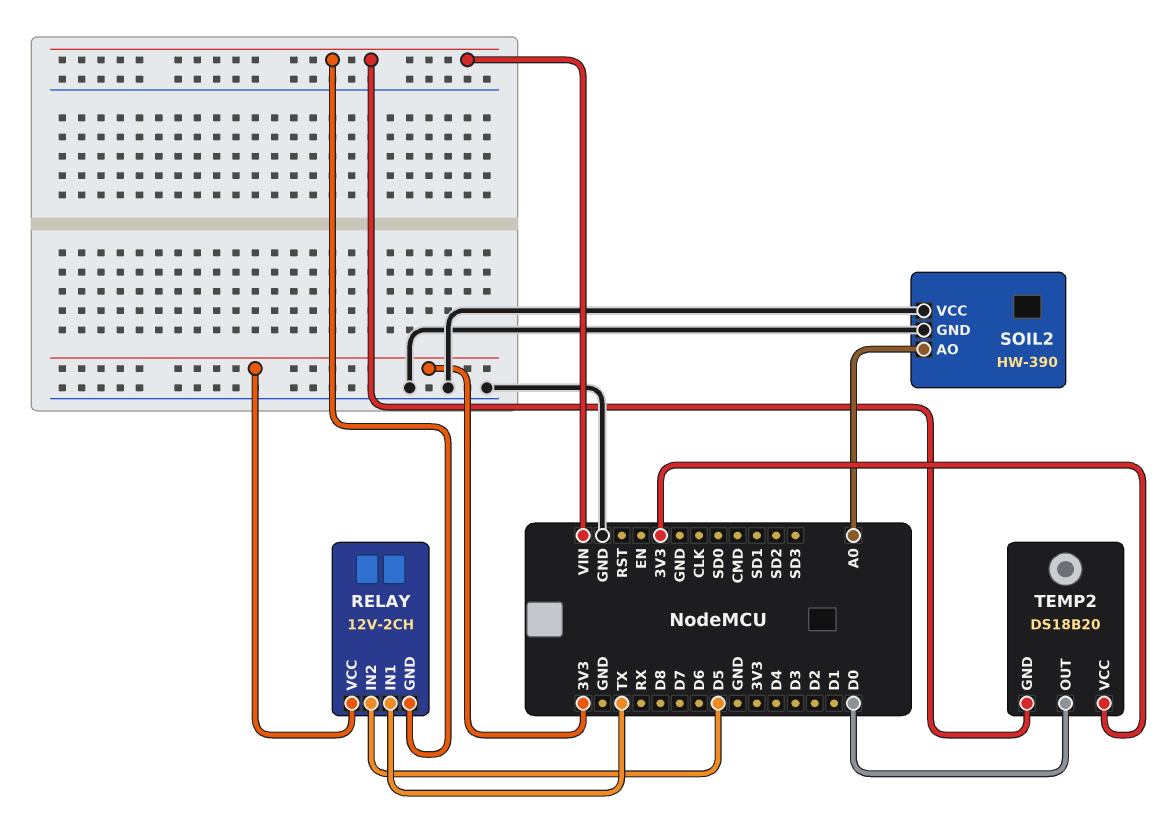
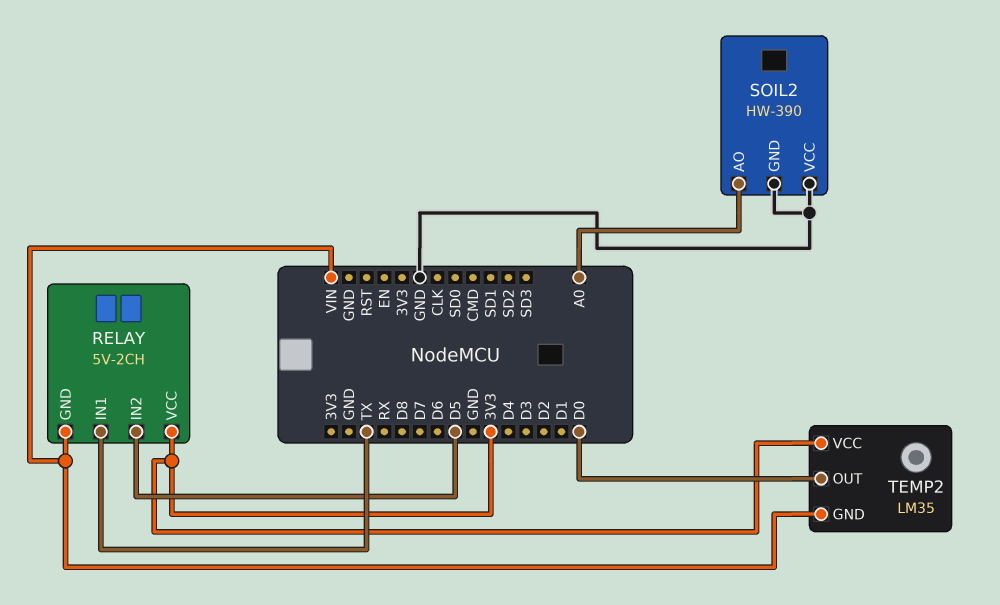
RELAY: 12V-2CH -> 5V-2CH
TEMP2: DS18B20 -> LM35

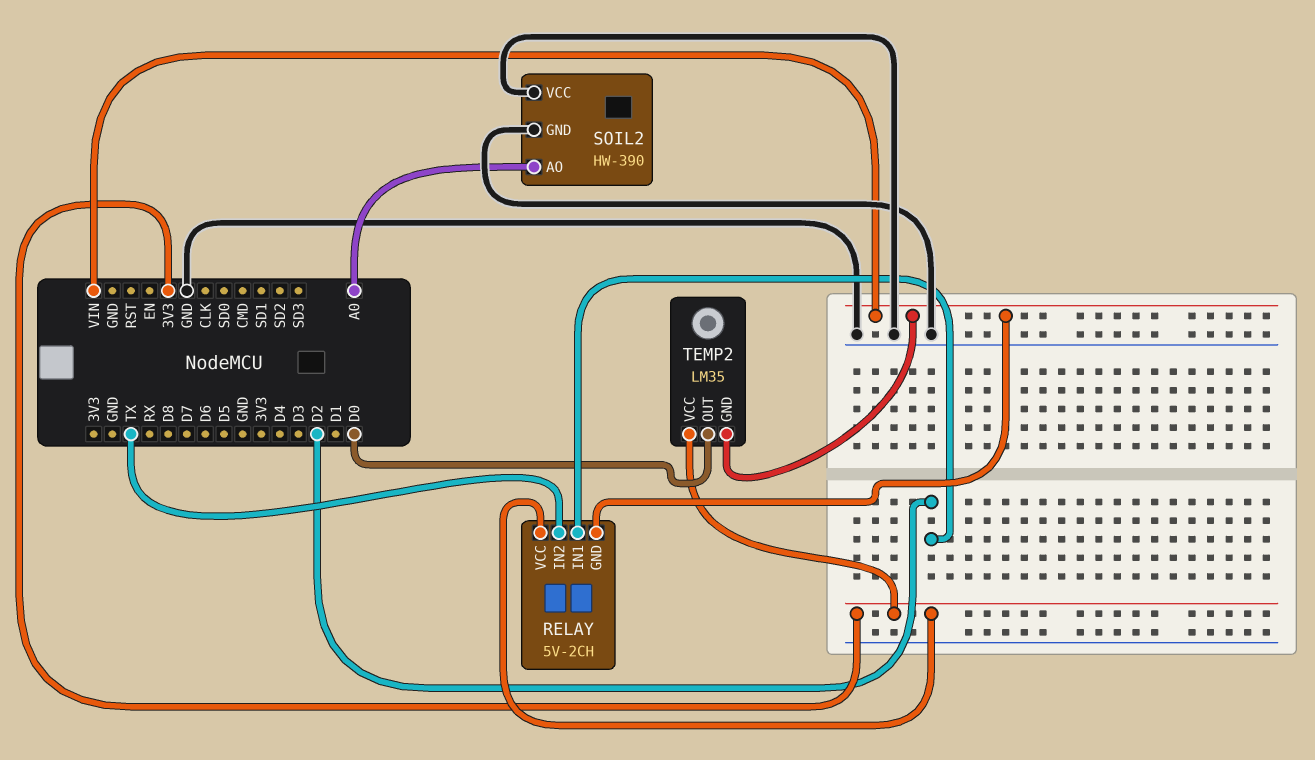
RELAY pin IN1: TX -> D2
RELAY pin IN2: D5 -> TX

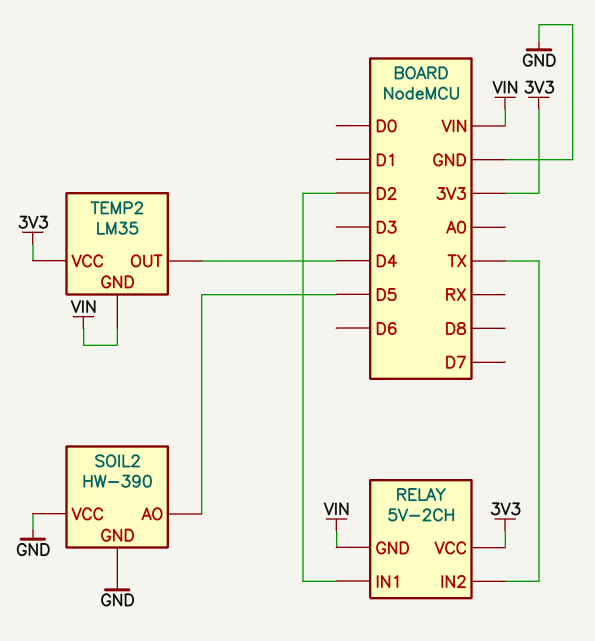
SOIL2 pin AO: A0 -> D5
TEMP2 pin OUT: D0 -> D4

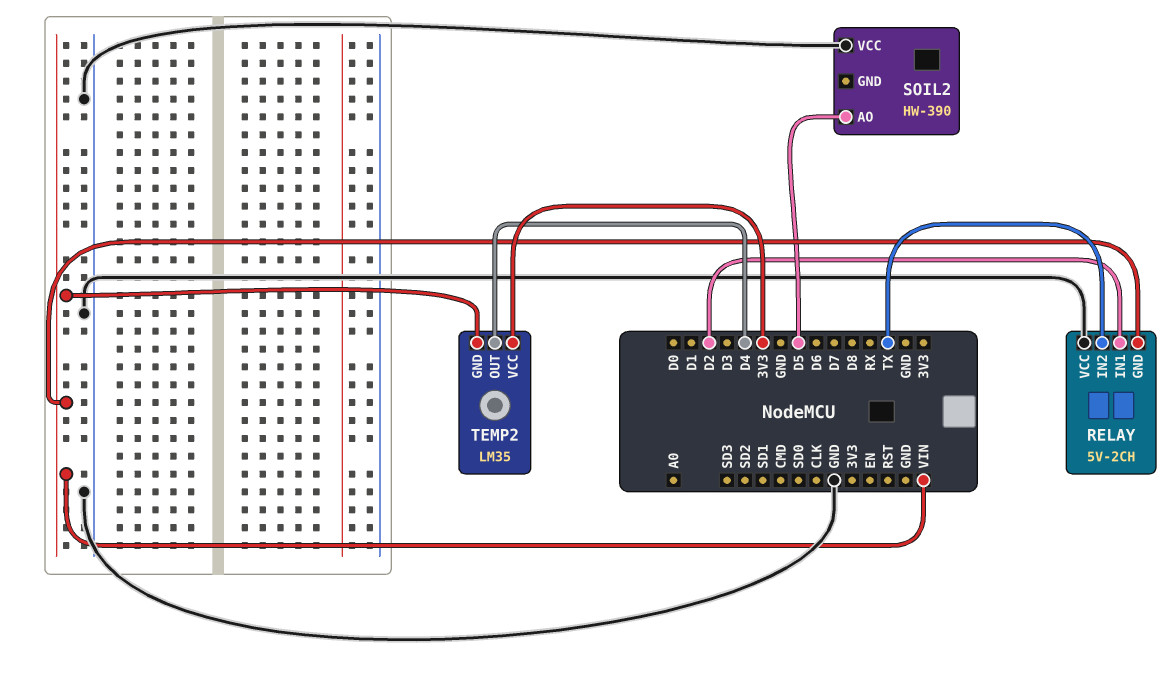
RELAY pin VCC: 3V3 -> GND
SOIL2 pin GND: GND -> none

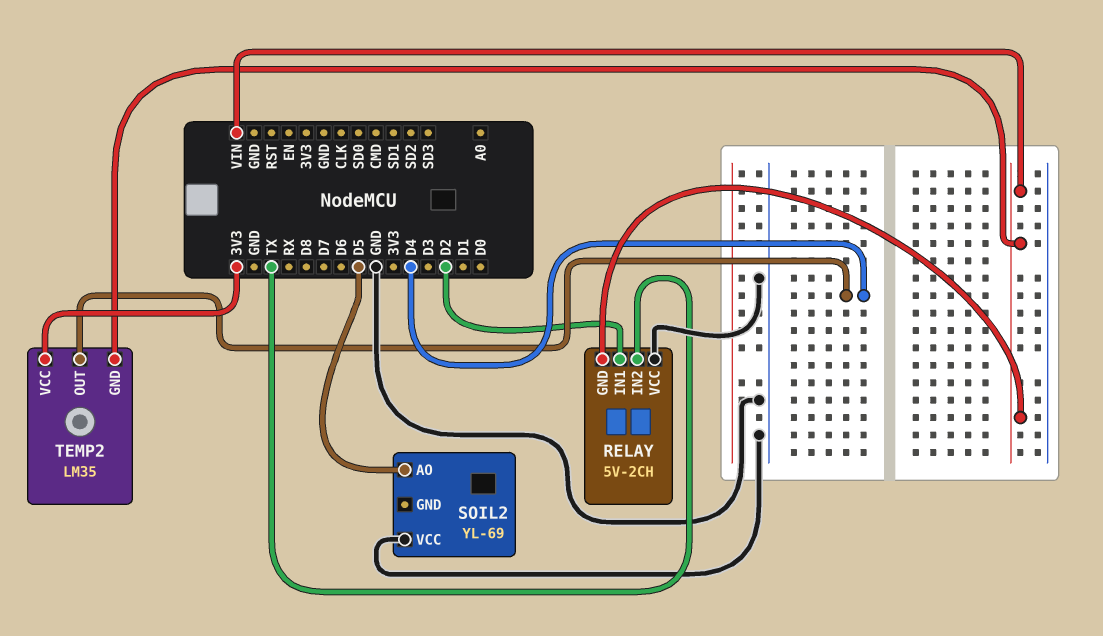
SOIL2: HW-390 -> YL-69

